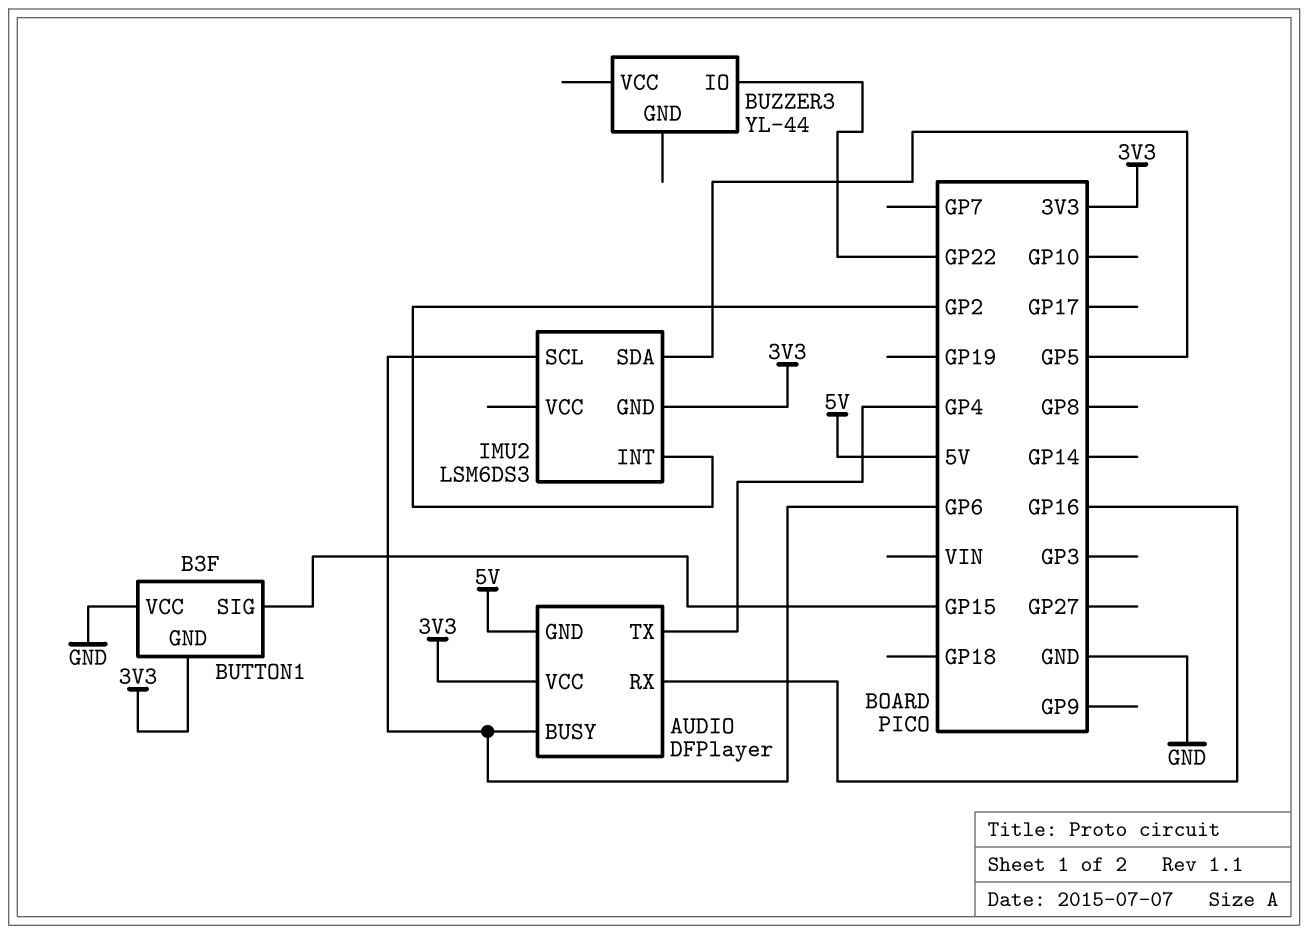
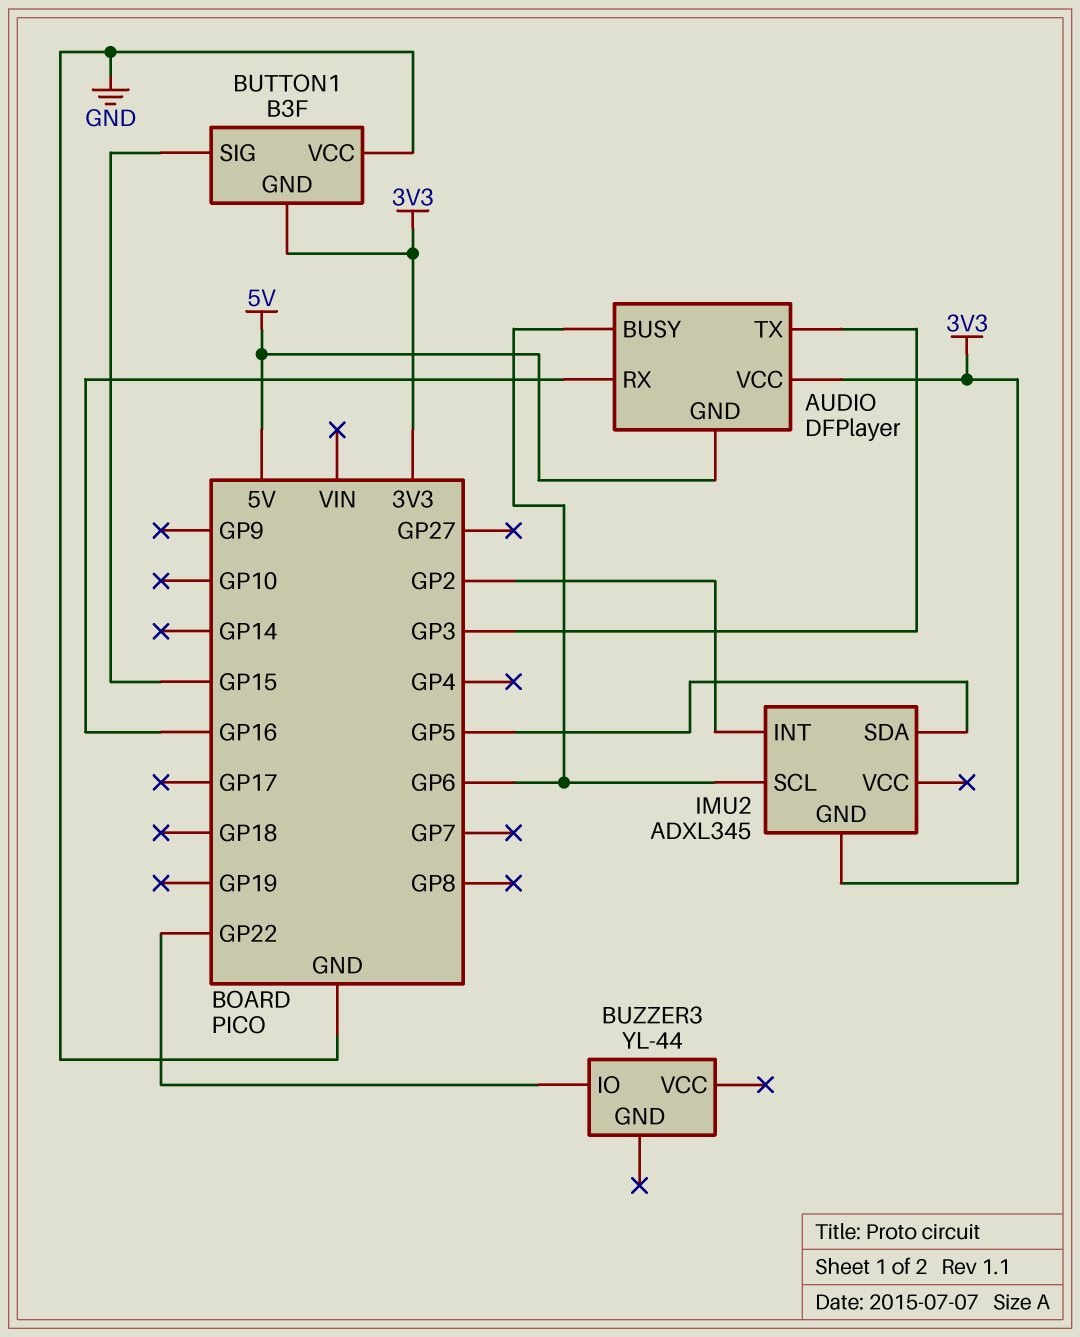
AUDIO pin TX: GP4 -> GP3
IMU2: LSM6DS3 -> ADXL345

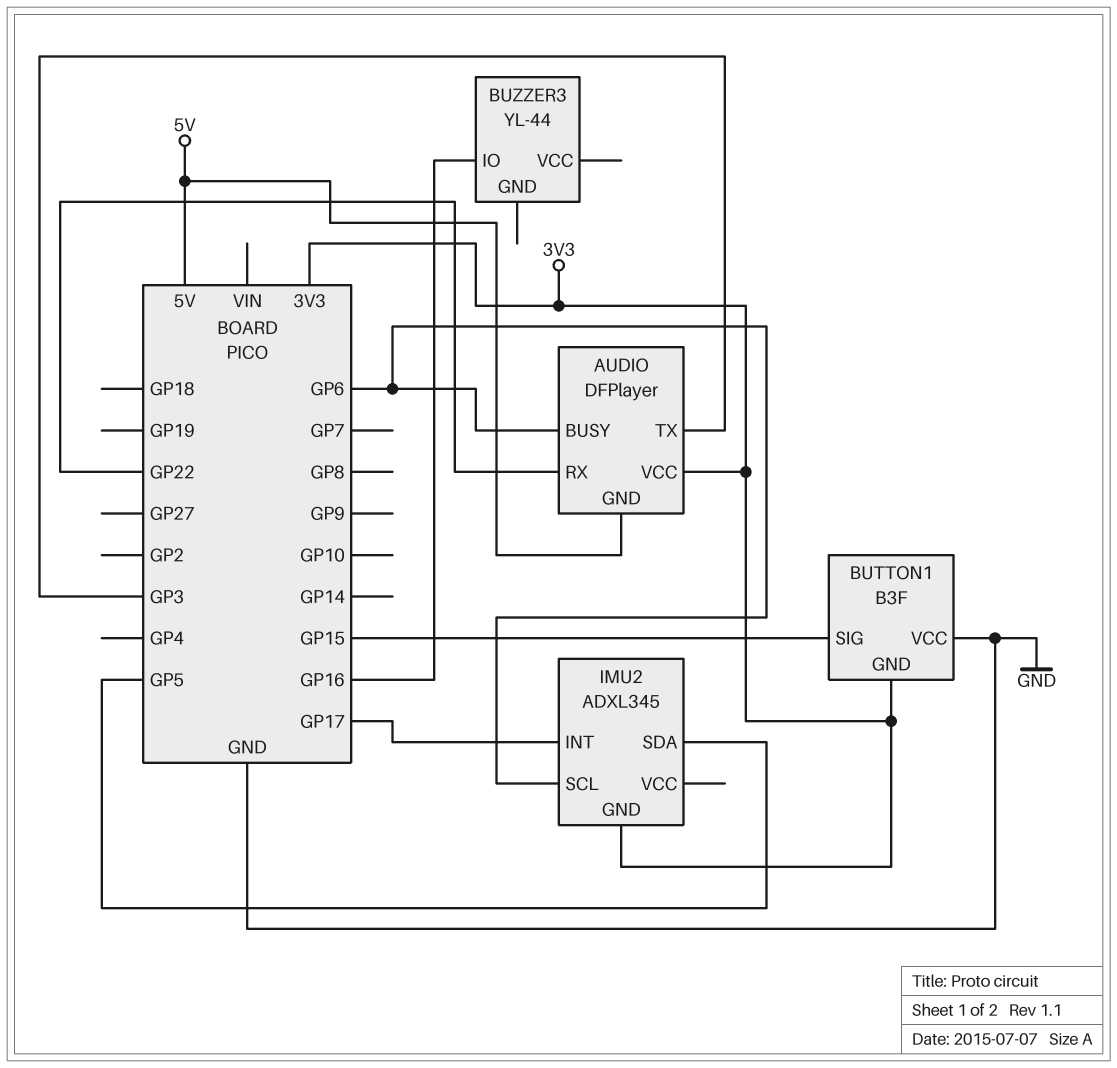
AUDIO pin RX: GP16 -> GP22
BUZZER3 pin IO: GP22 -> GP16
IMU2 pin INT: GP2 -> GP17

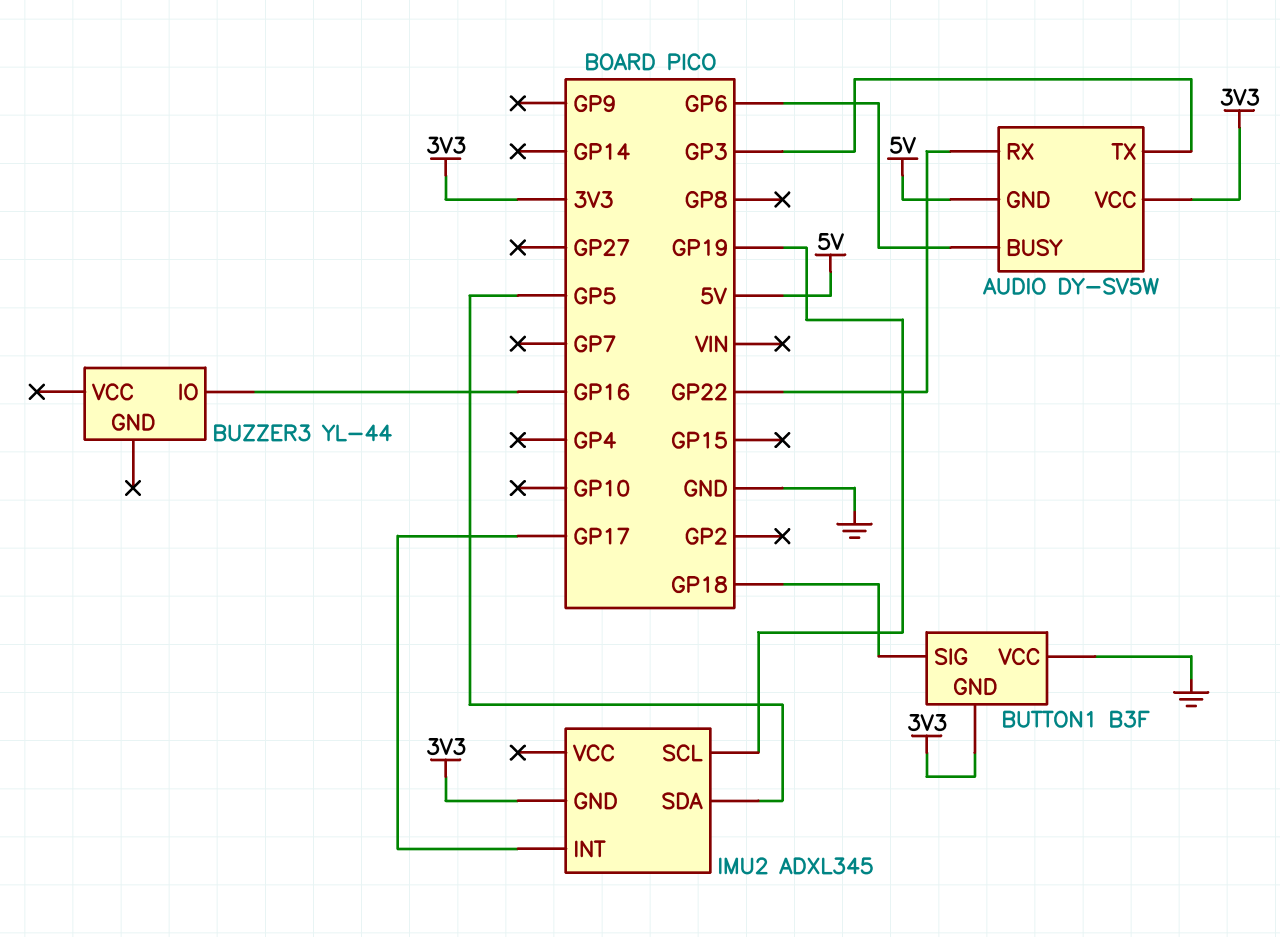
AUDIO: DFPlayer -> DY-SV5W
BUTTON1 pin SIG: GP15 -> GP18
IMU2 pin SCL: GP6 -> GP19

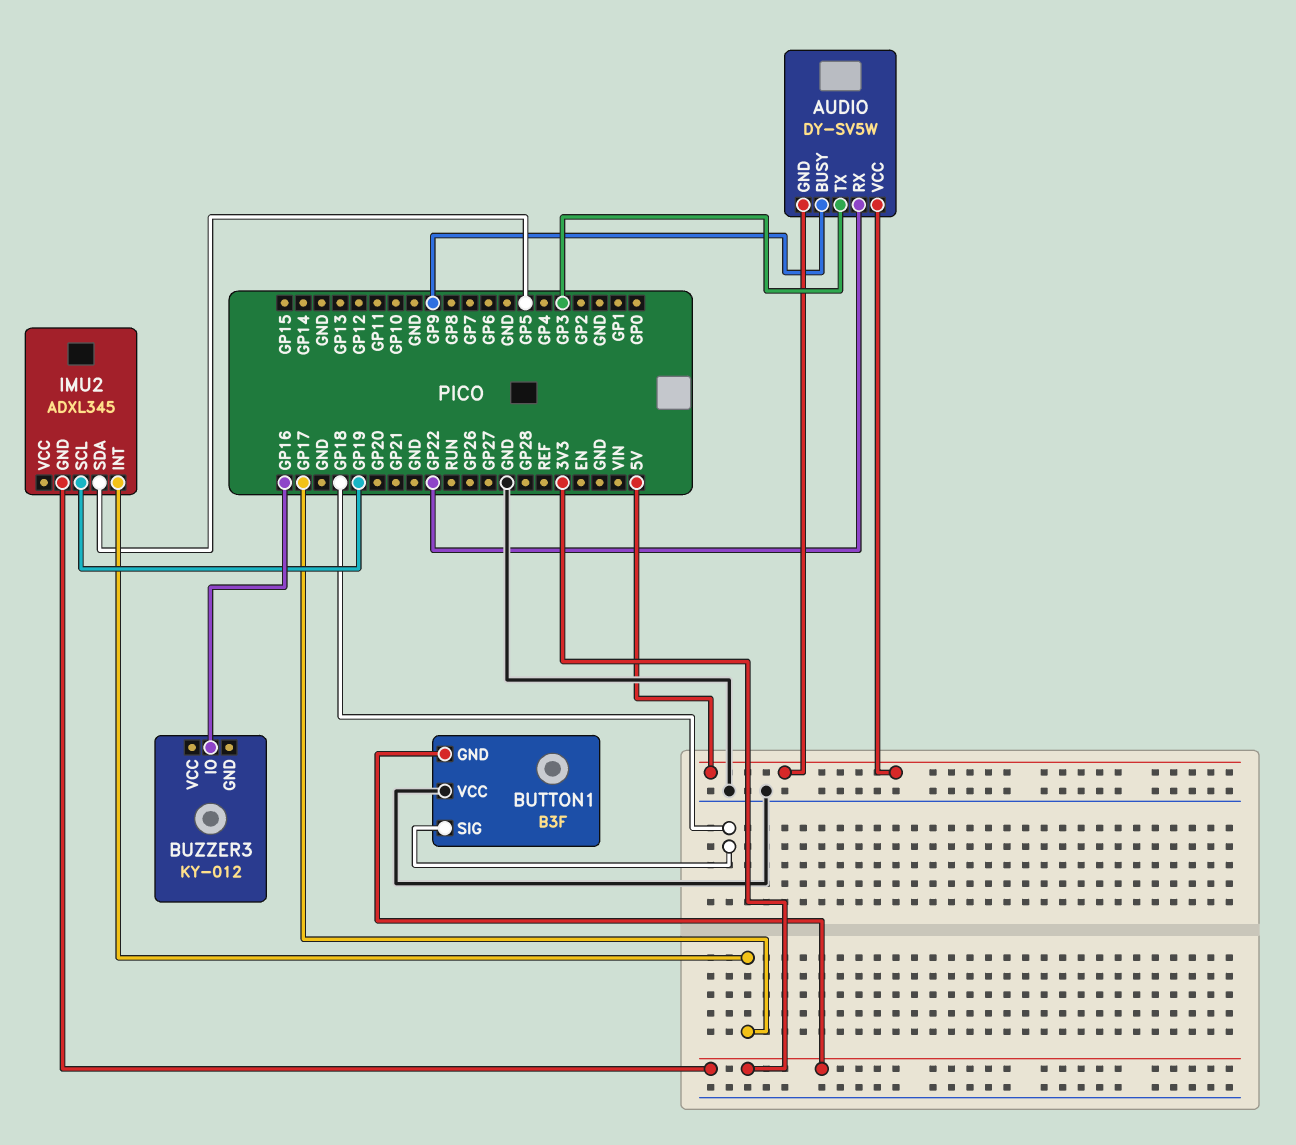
AUDIO pin BUSY: GP6 -> GP9
AUDIO pin VCC: 3V3 -> 5V
BUZZER3: YL-44 -> KY-012

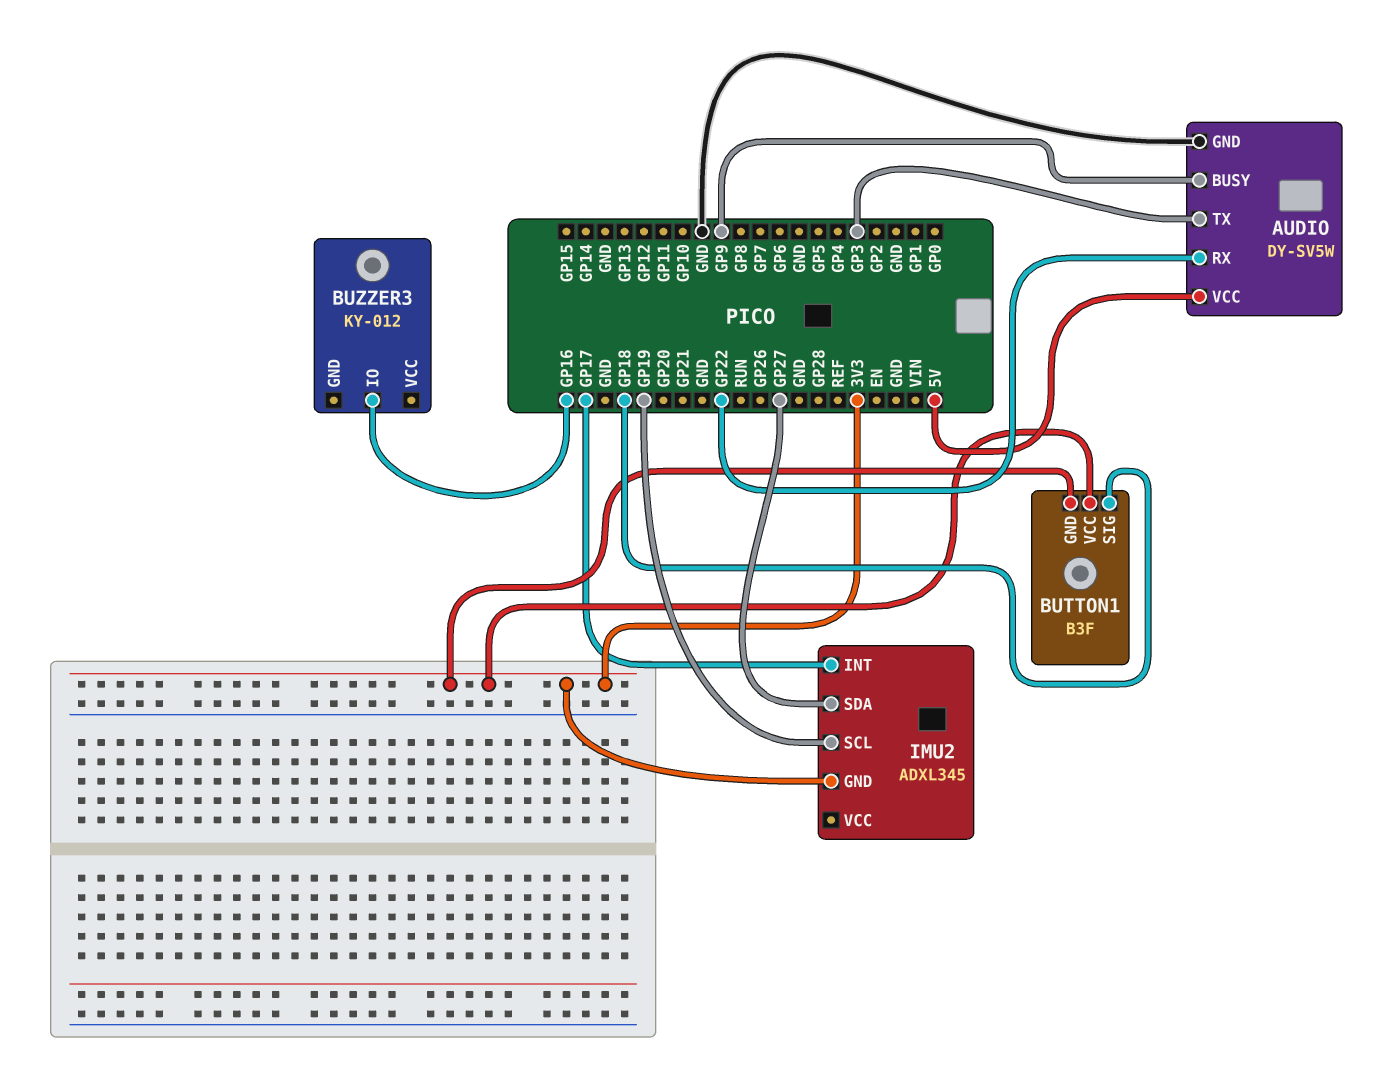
AUDIO pin GND: 5V -> GND
BUTTON1 pin VCC: GND -> 3V3
IMU2 pin SDA: GP5 -> GP27

